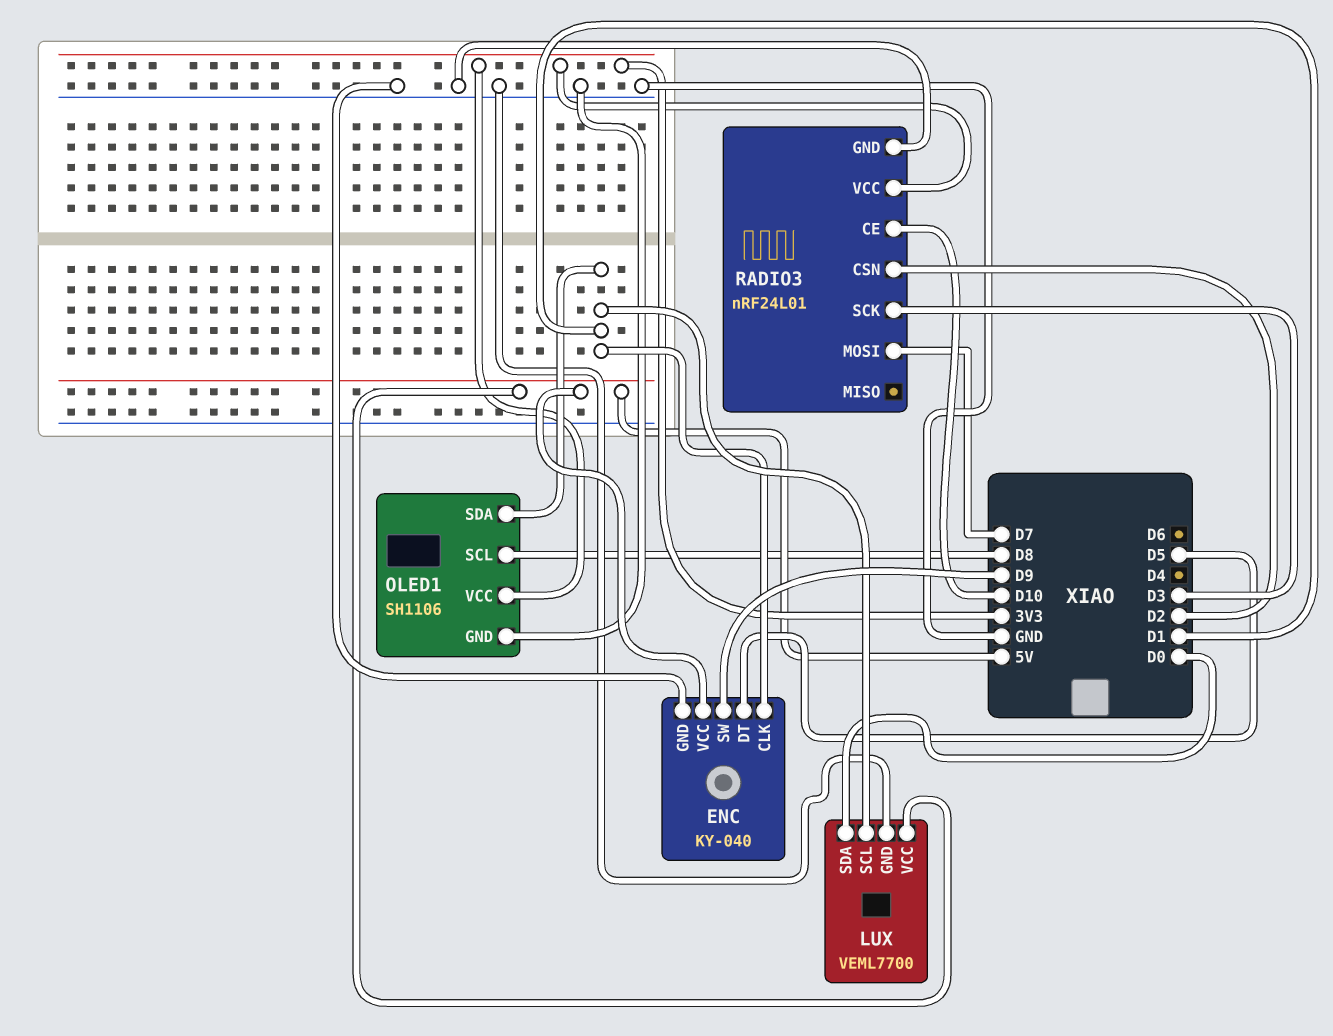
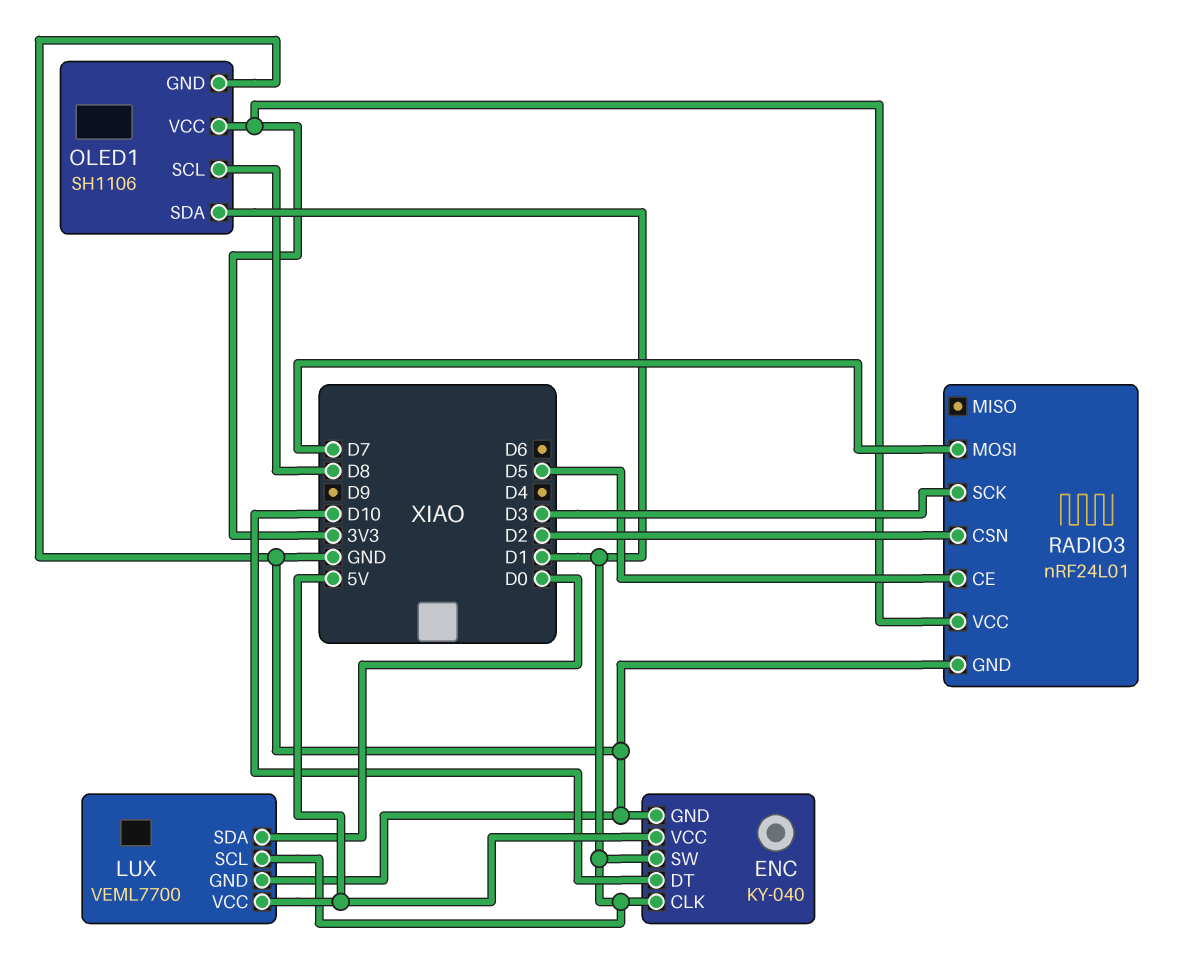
ENC pin DT: D5 -> D10
ENC pin SW: D9 -> D1
RADIO3 pin CE: D10 -> D5

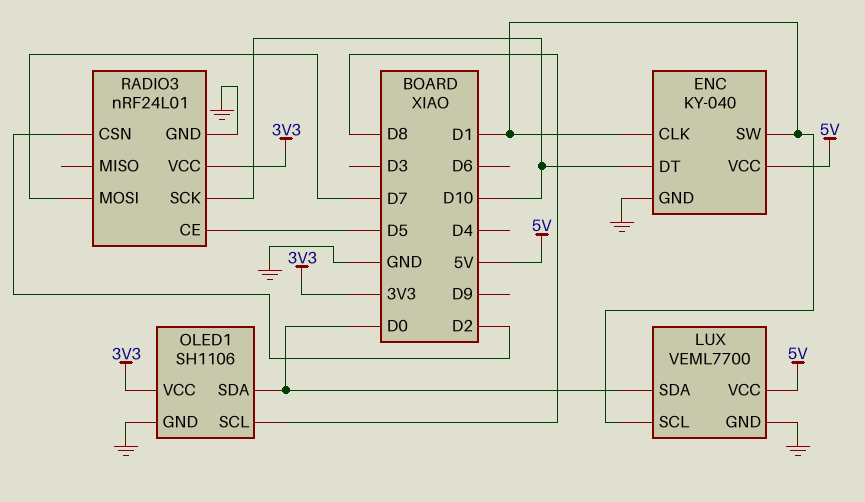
OLED1 pin SDA: D1 -> D0
RADIO3 pin SCK: D3 -> D10

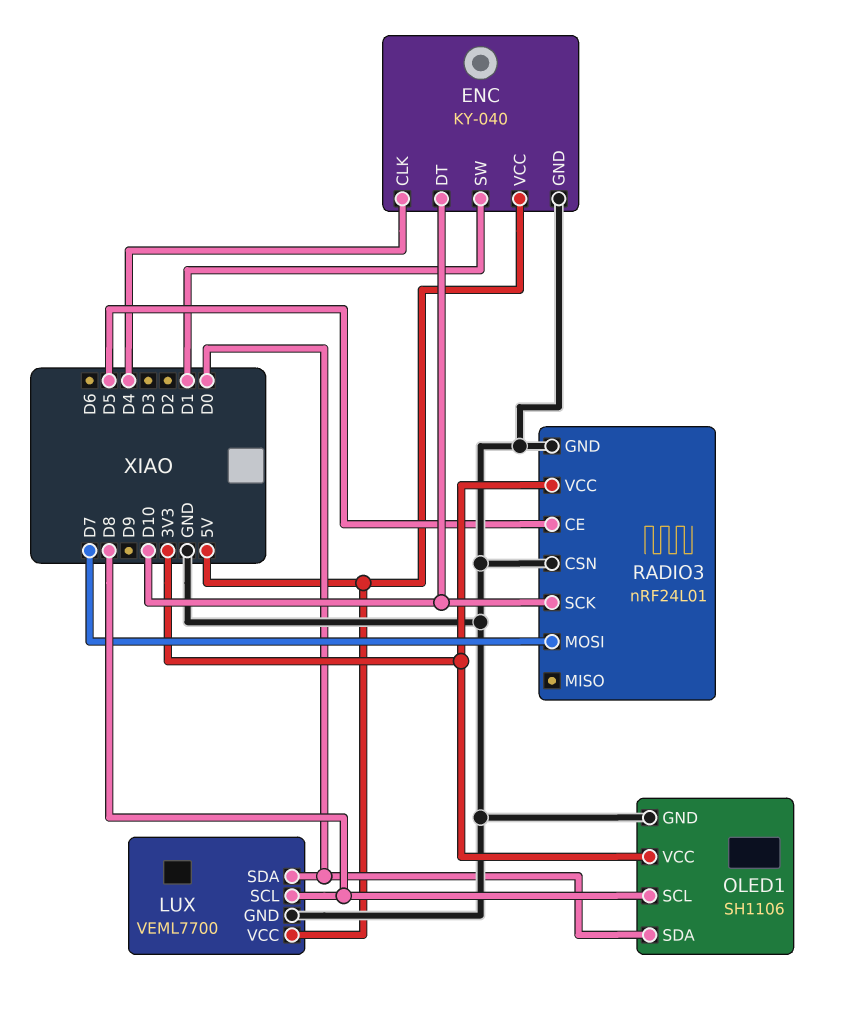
ENC pin CLK: D1 -> D4
LUX pin SCL: D1 -> D8
RADIO3 pin CSN: D2 -> GND

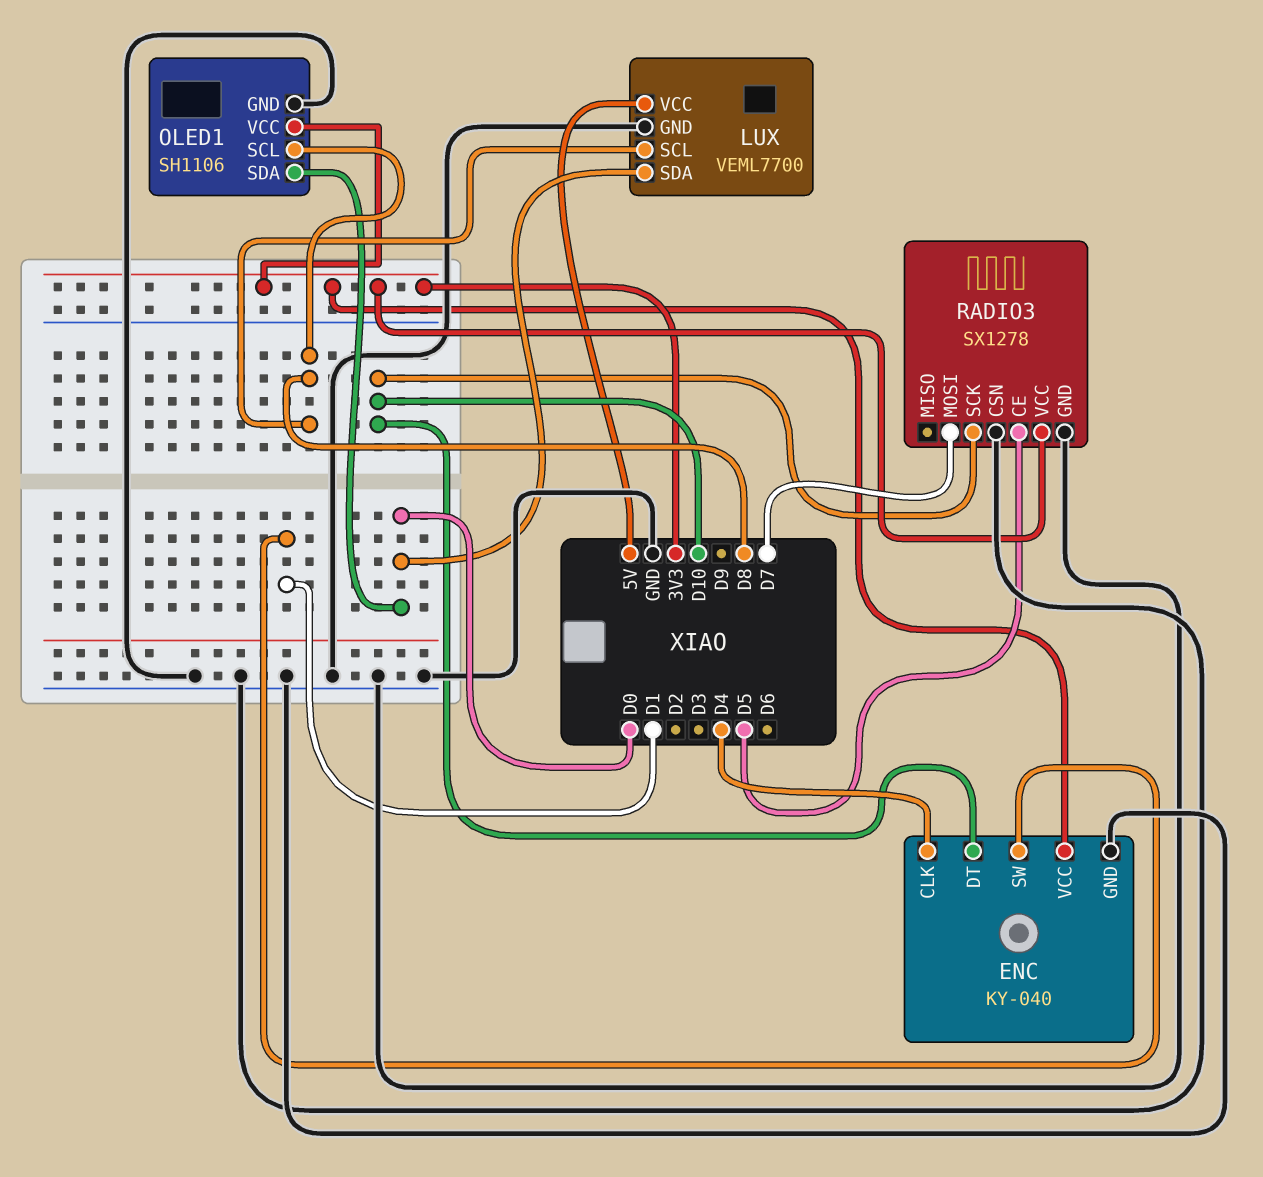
ENC pin VCC: 5V -> 3V3
RADIO3: nRF24L01 -> SX1278

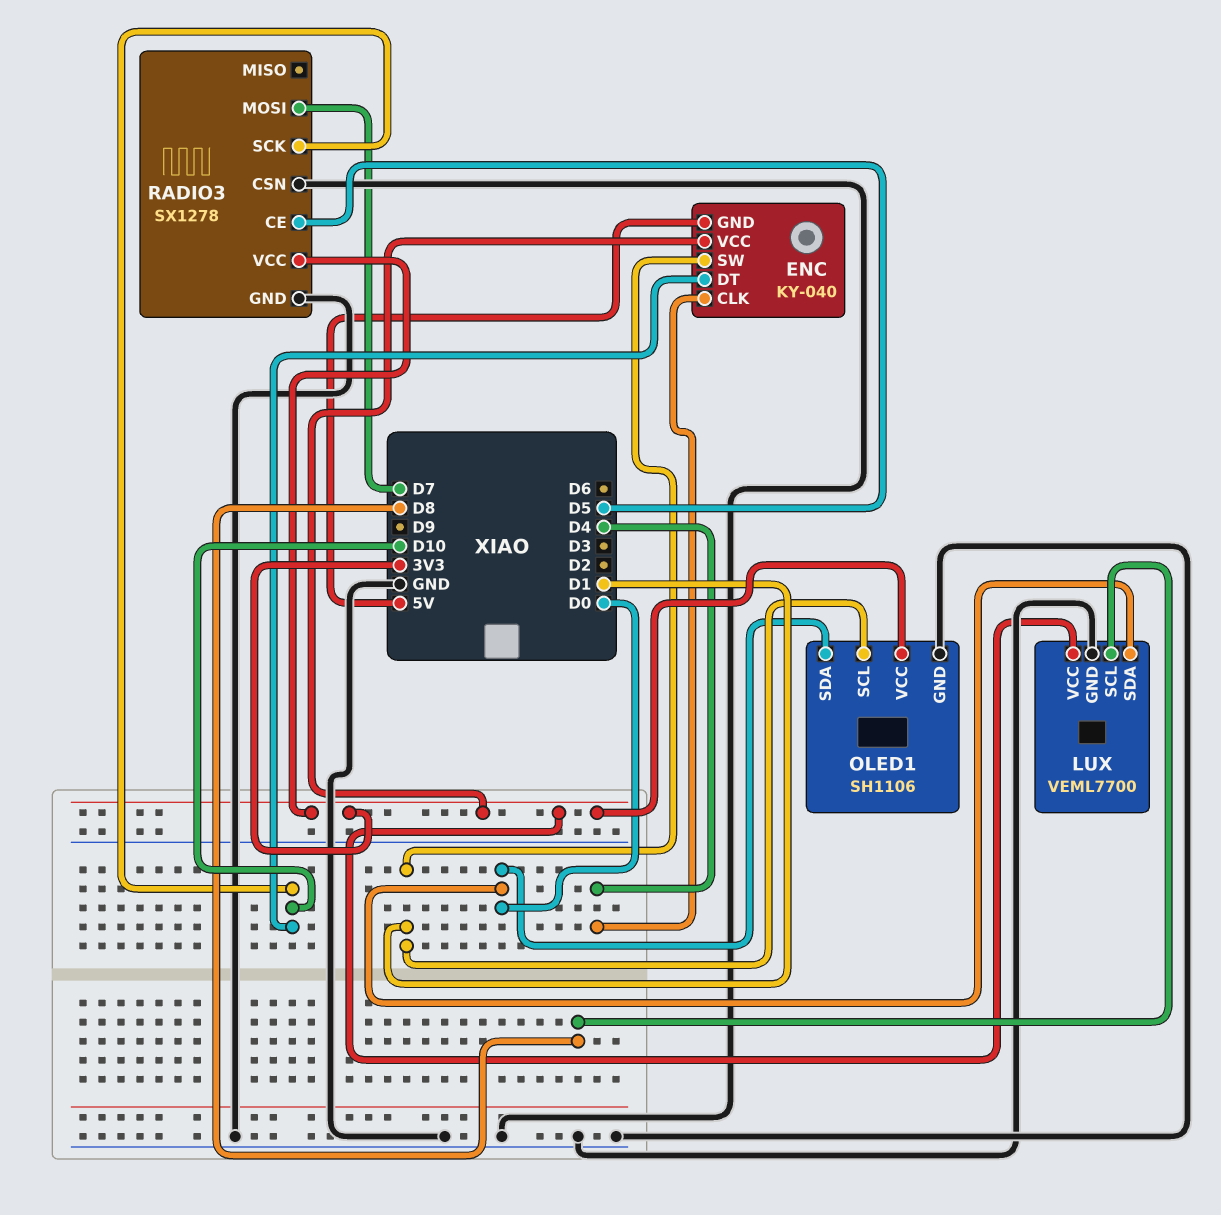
ENC pin GND: GND -> 5V
LUX pin VCC: 5V -> 3V3
OLED1 pin SCL: D8 -> D1

